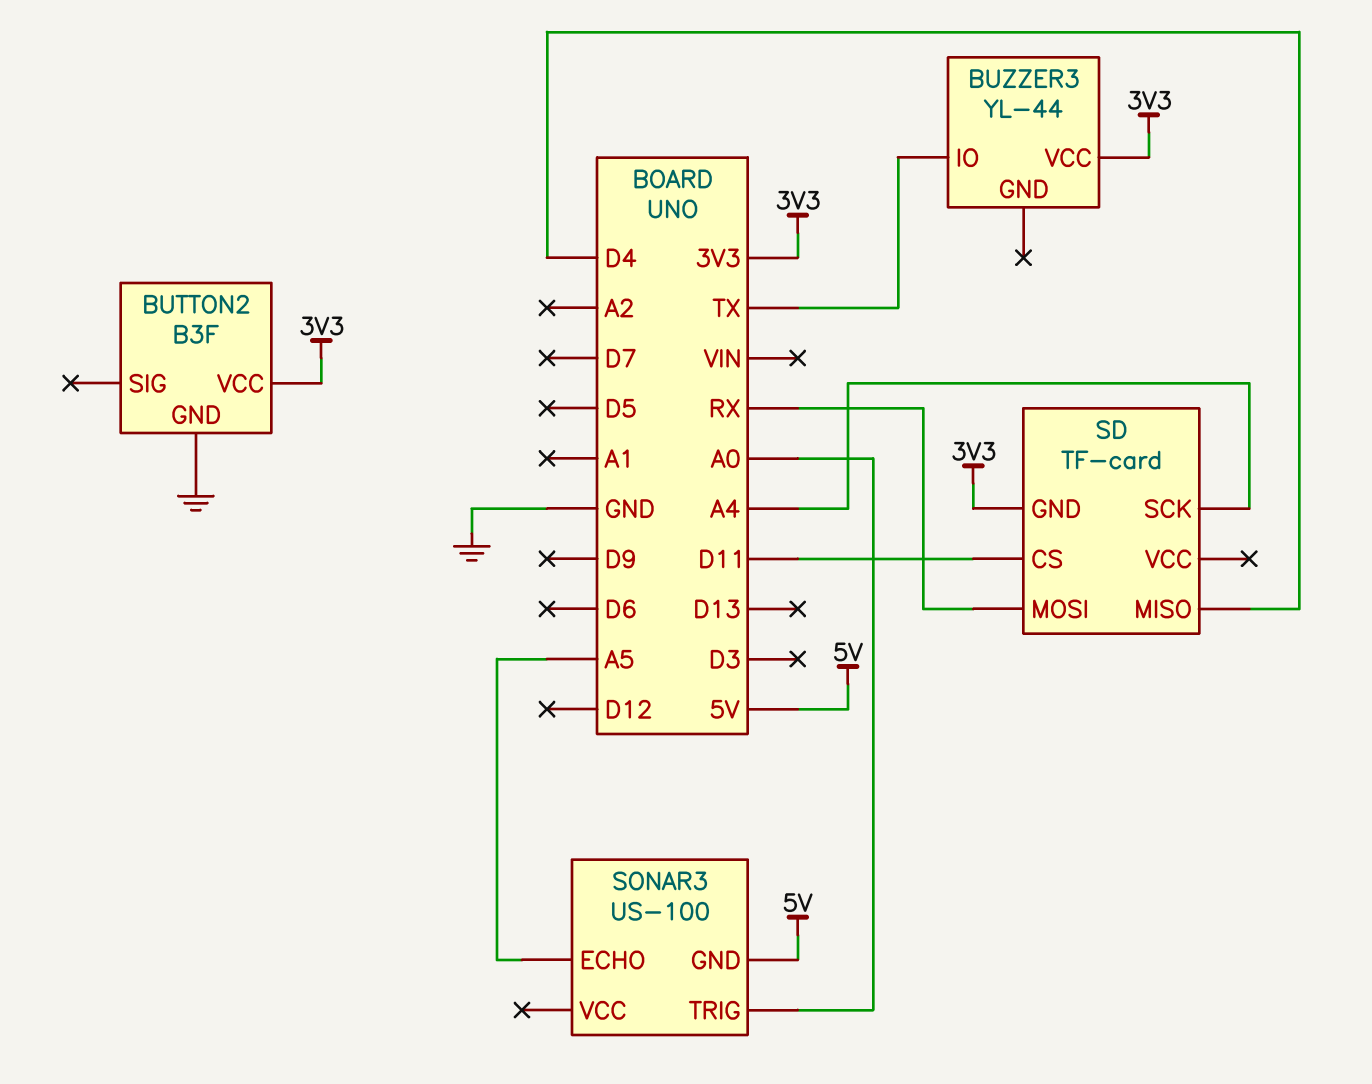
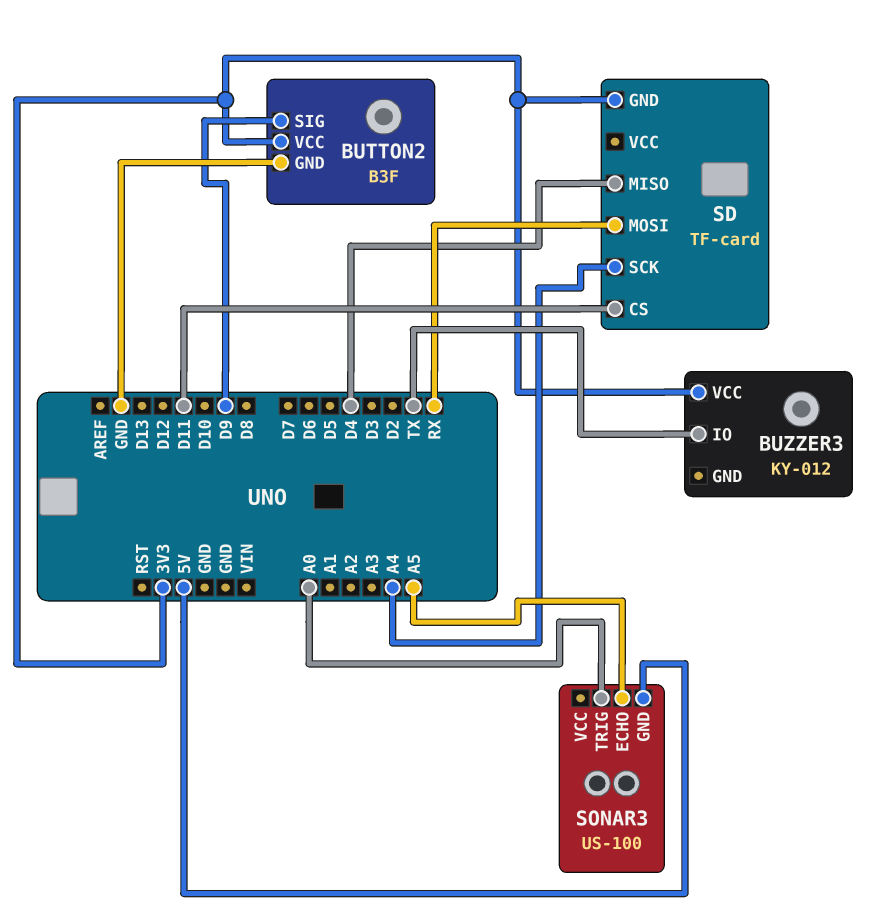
BUTTON2 pin SIG: none -> D9
BUZZER3: YL-44 -> KY-012

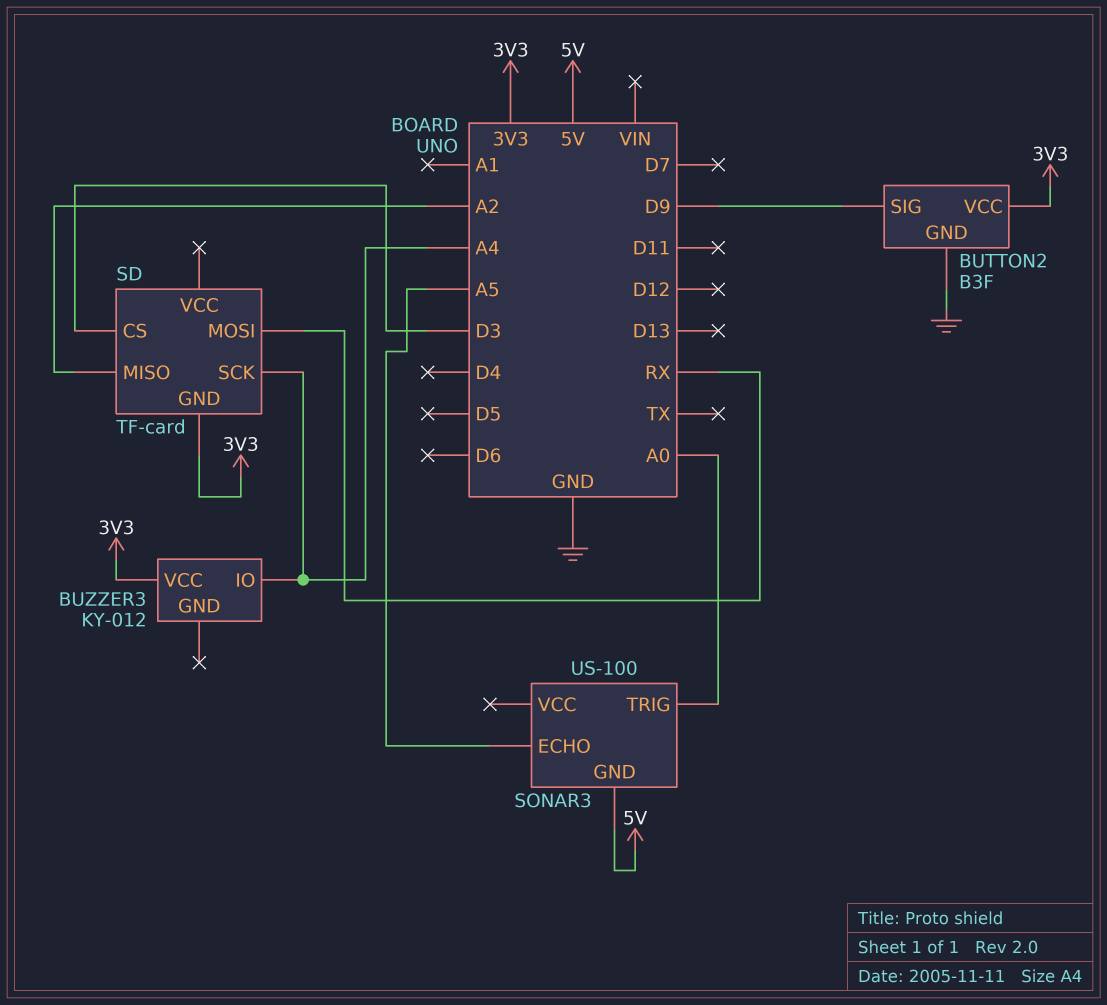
BUZZER3 pin IO: TX -> A4
SD pin CS: D11 -> D3
SD pin MISO: D4 -> A2

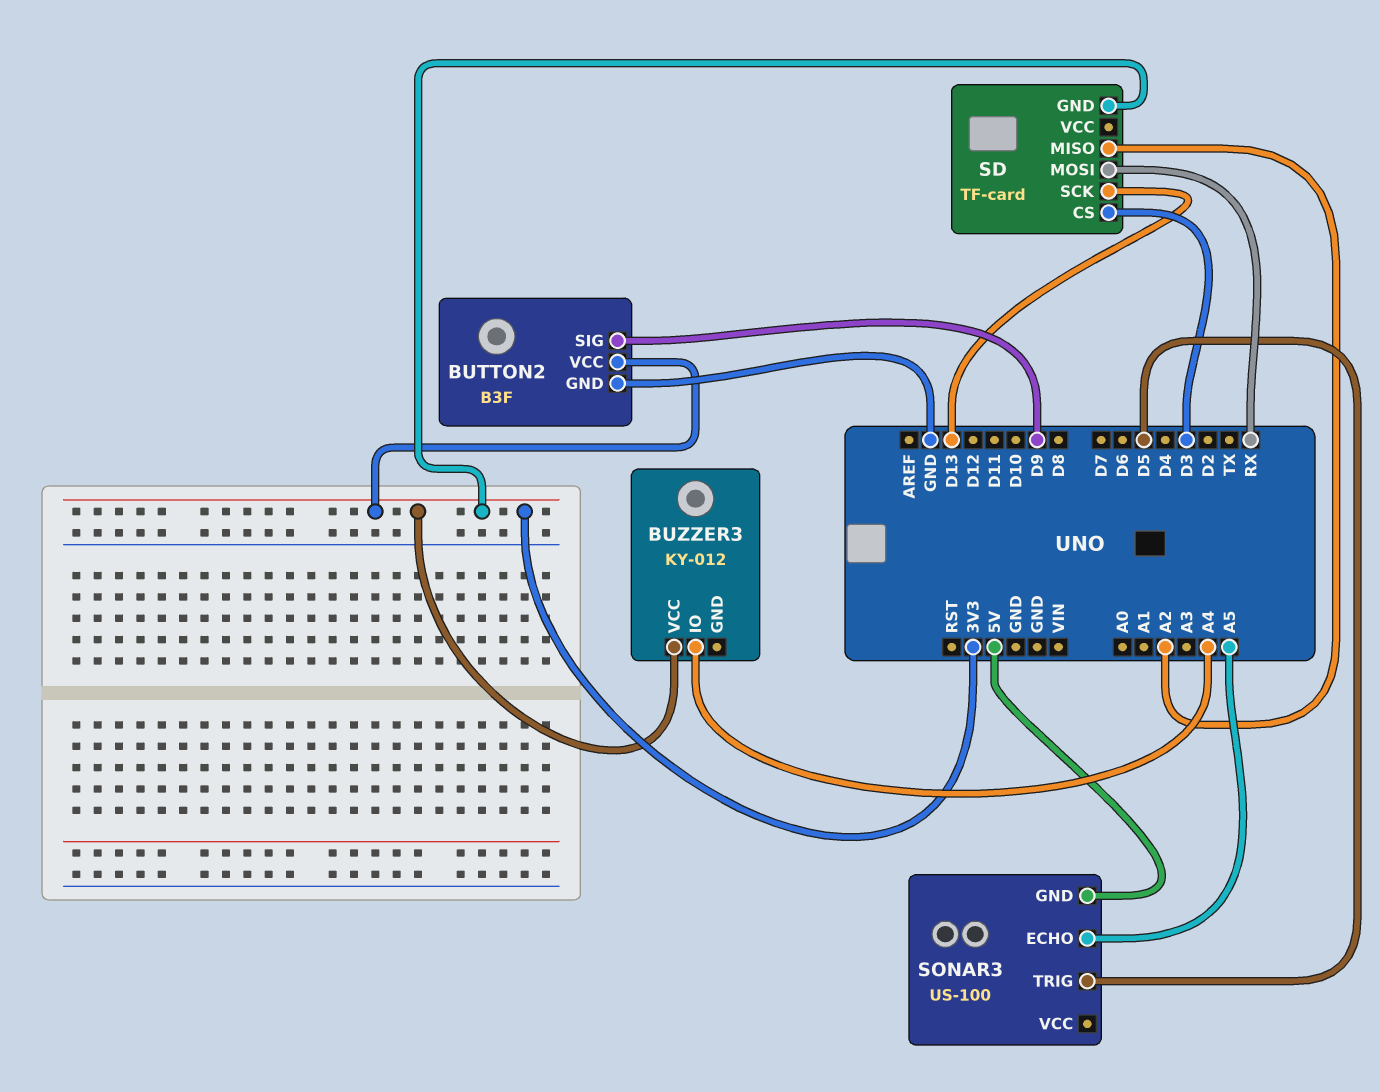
SD pin SCK: A4 -> D13
SONAR3 pin TRIG: A0 -> D5

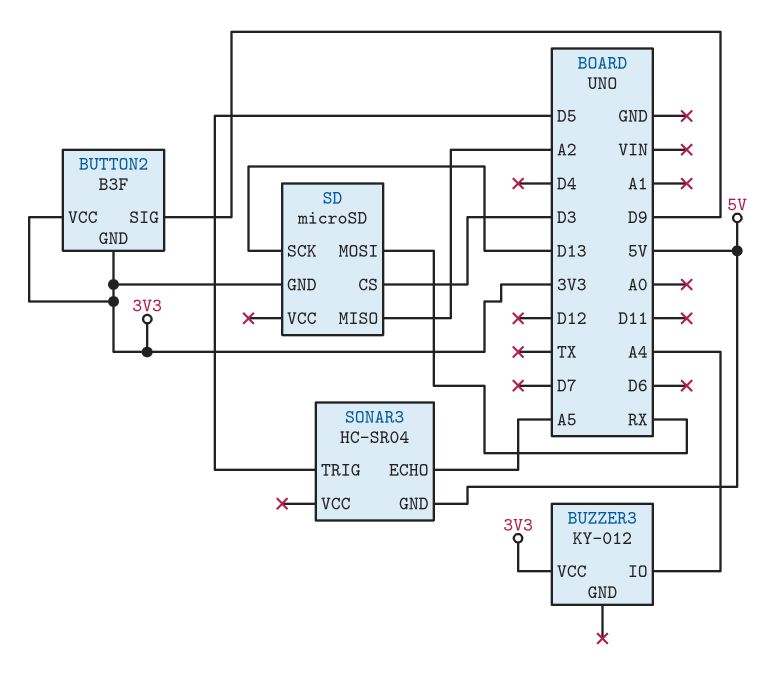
BUTTON2 pin GND: GND -> 3V3
SD: TF-card -> microSD
SONAR3: US-100 -> HC-SR04

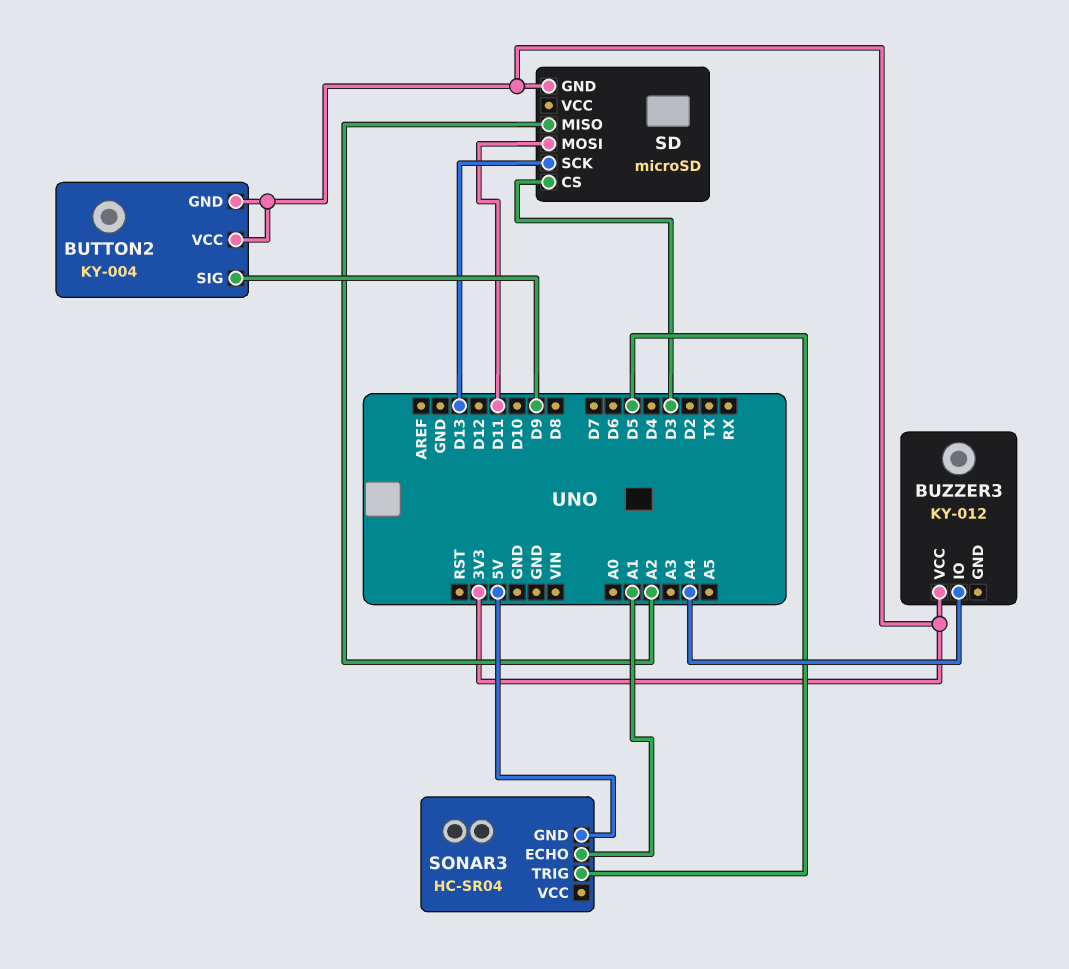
BUTTON2: B3F -> KY-004
SD pin MOSI: RX -> D11
SONAR3 pin ECHO: A5 -> A1

